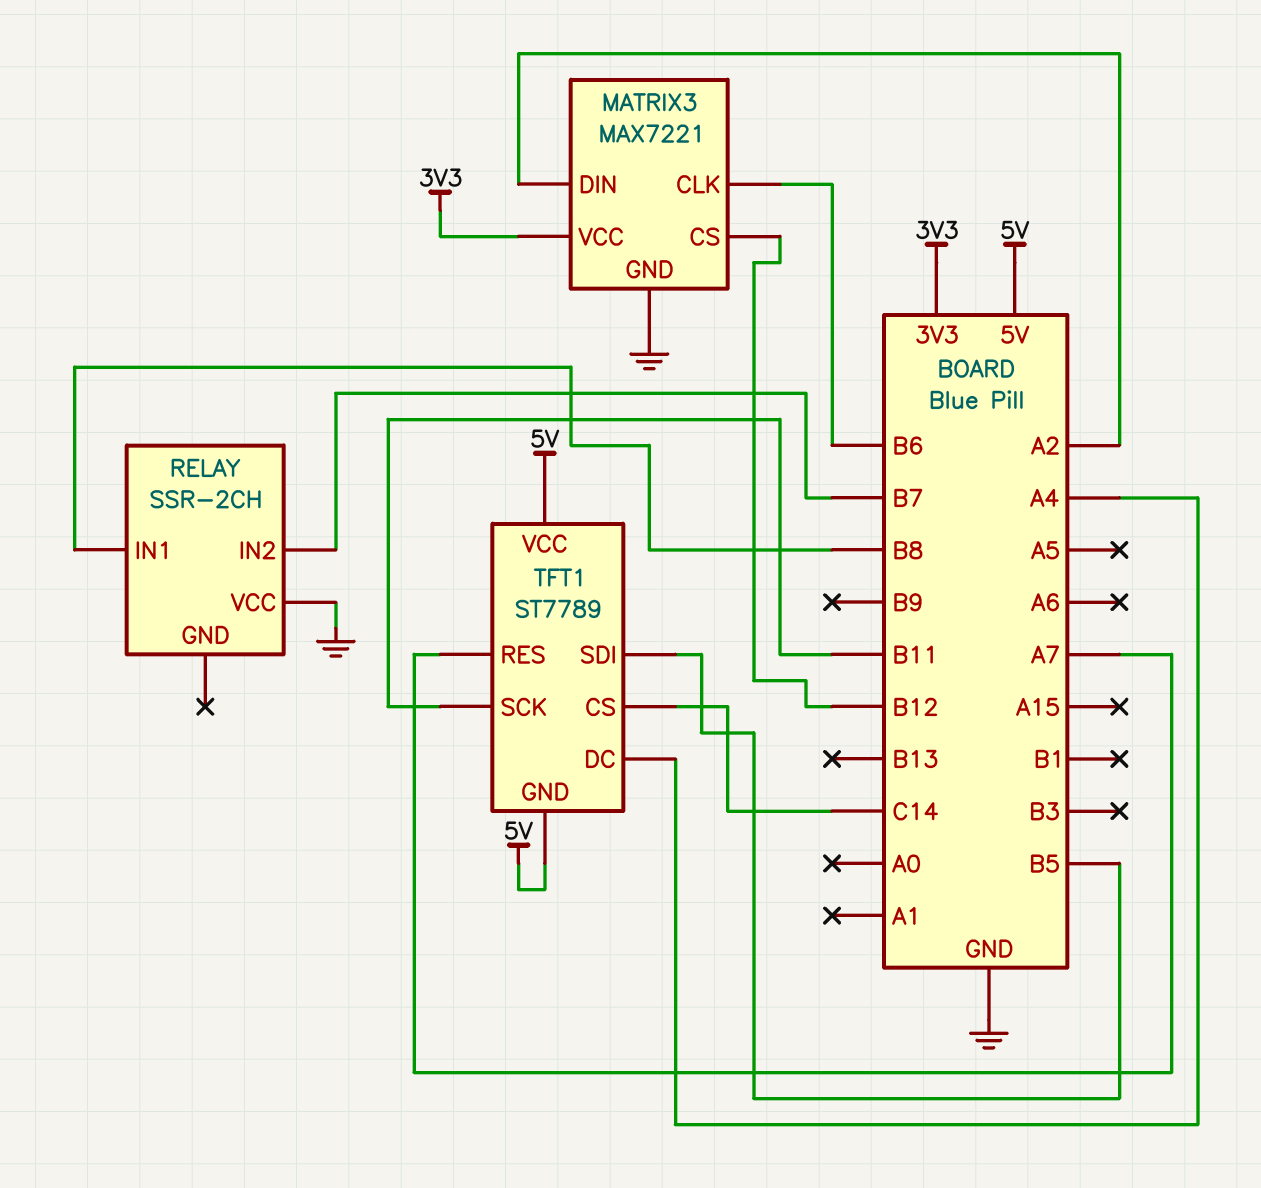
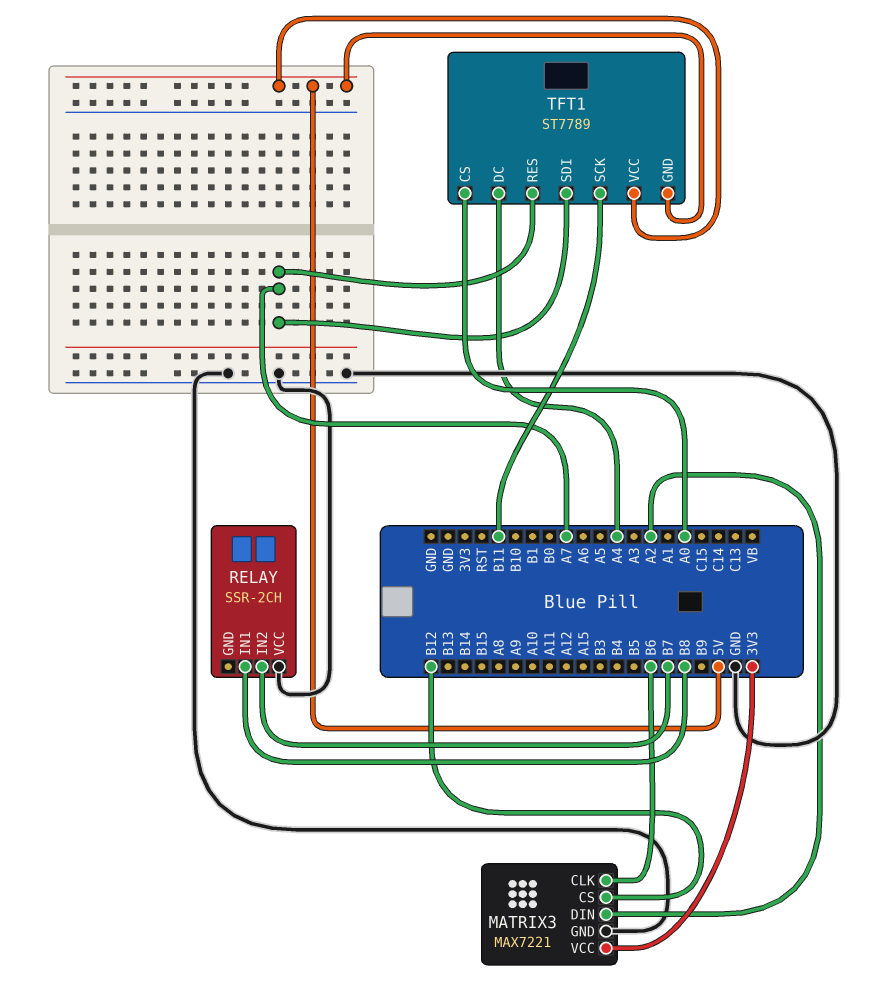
TFT1 pin CS: C14 -> A0
TFT1 pin SDI: B5 -> A7

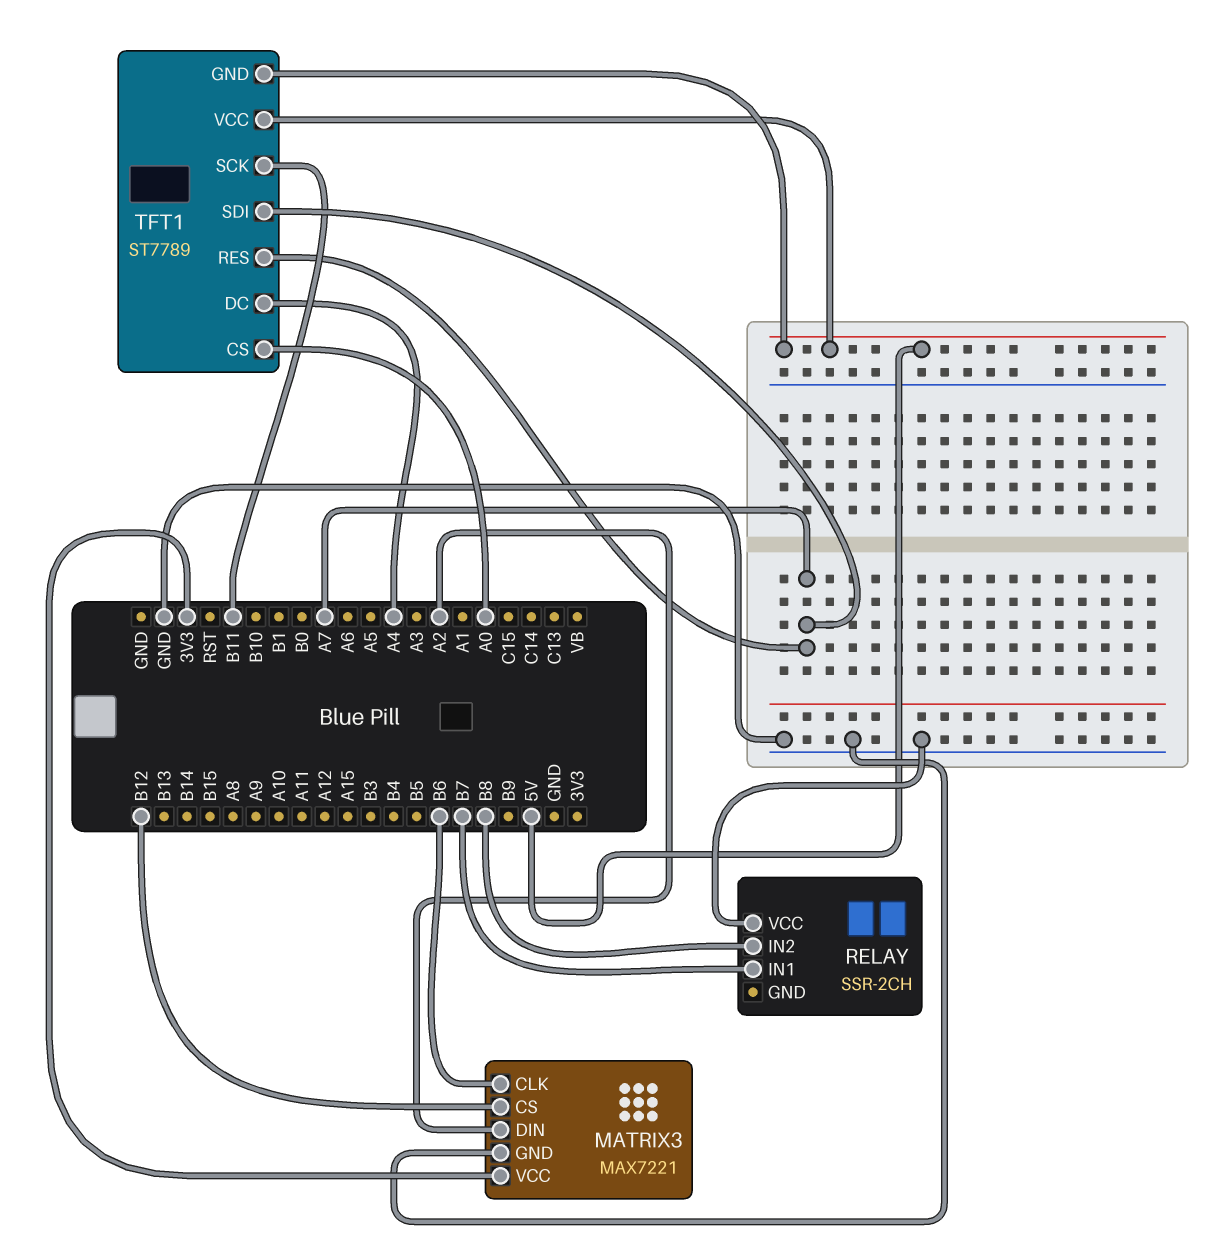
RELAY pin IN1: B8 -> B7
RELAY pin IN2: B7 -> B8

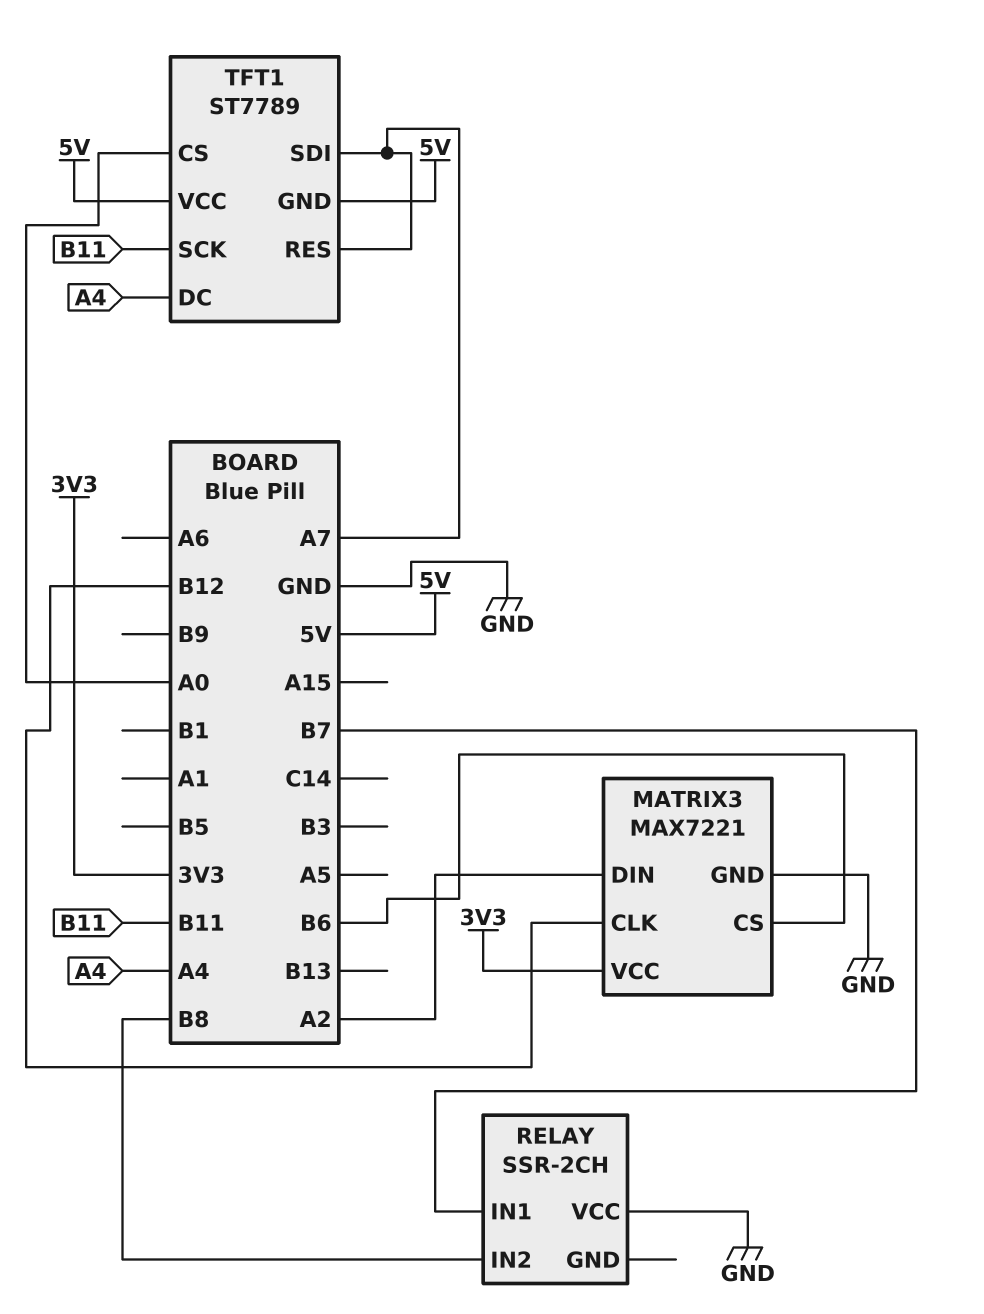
MATRIX3 pin CLK: B6 -> B12
MATRIX3 pin CS: B12 -> B6

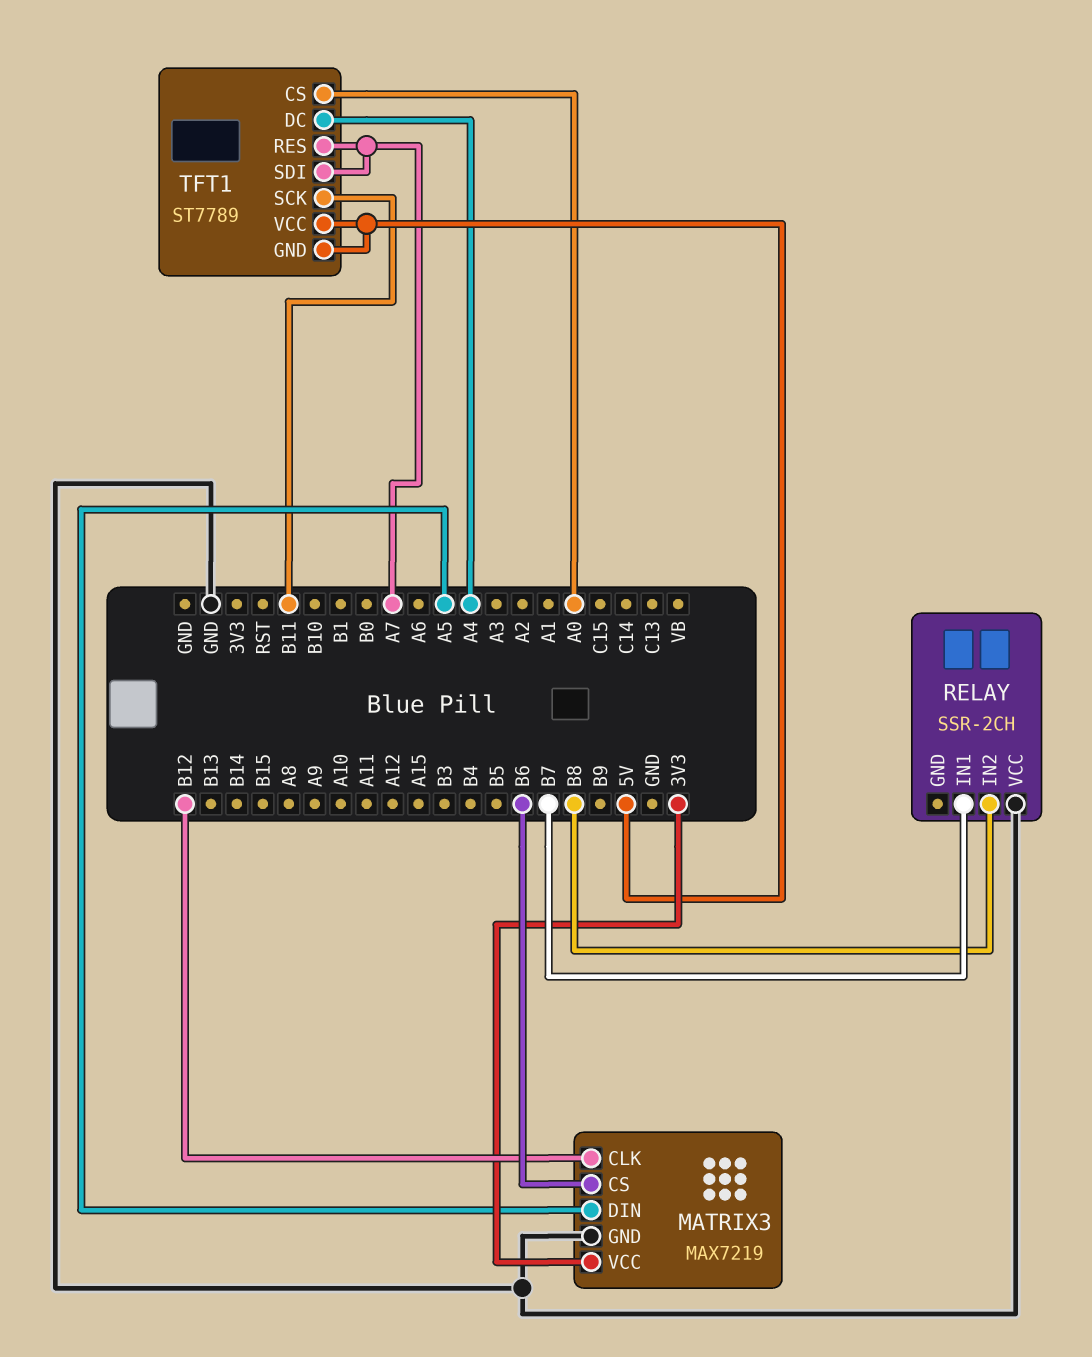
MATRIX3: MAX7221 -> MAX7219
MATRIX3 pin DIN: A2 -> A5

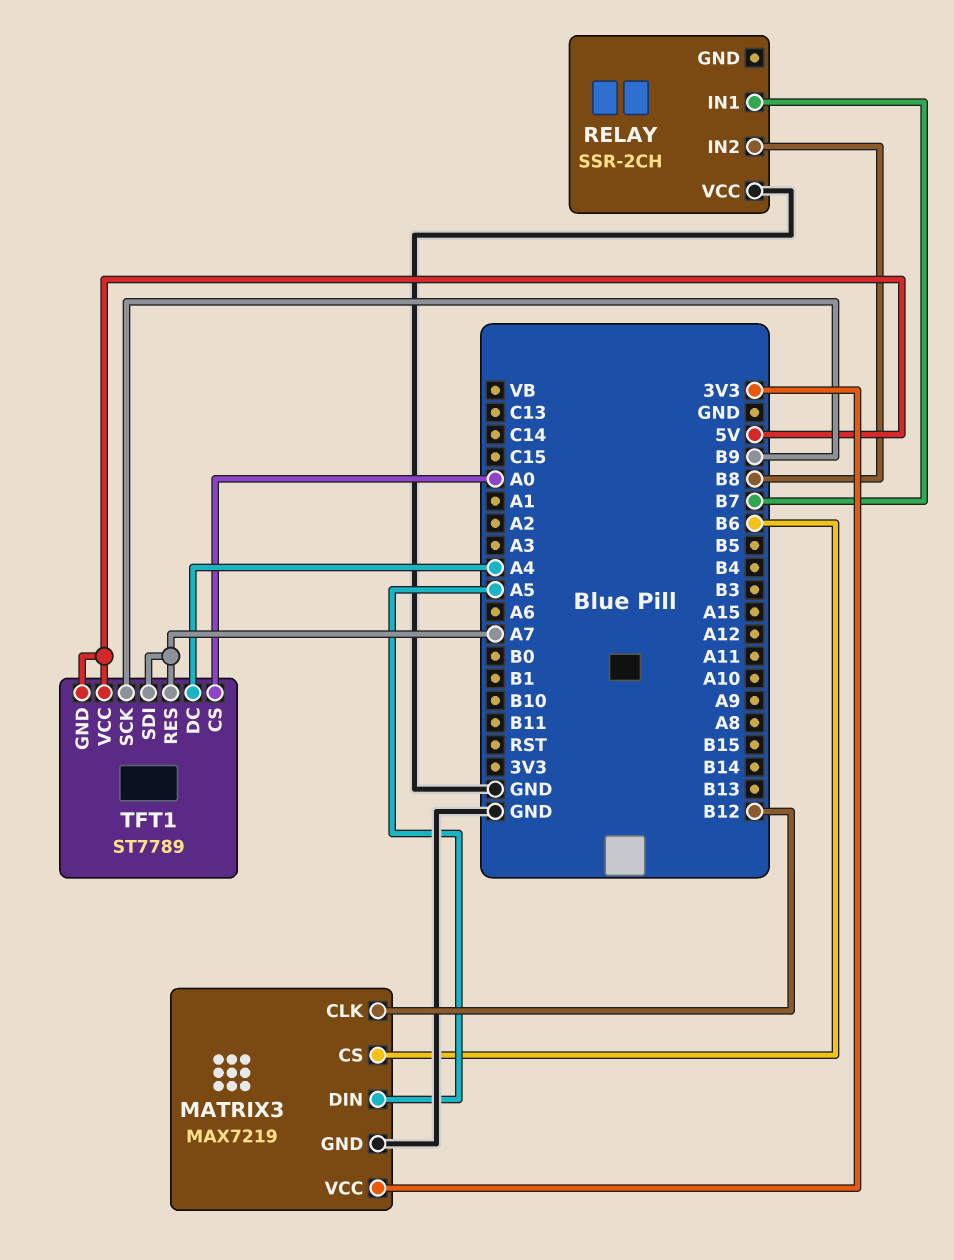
TFT1 pin SCK: B11 -> B9

